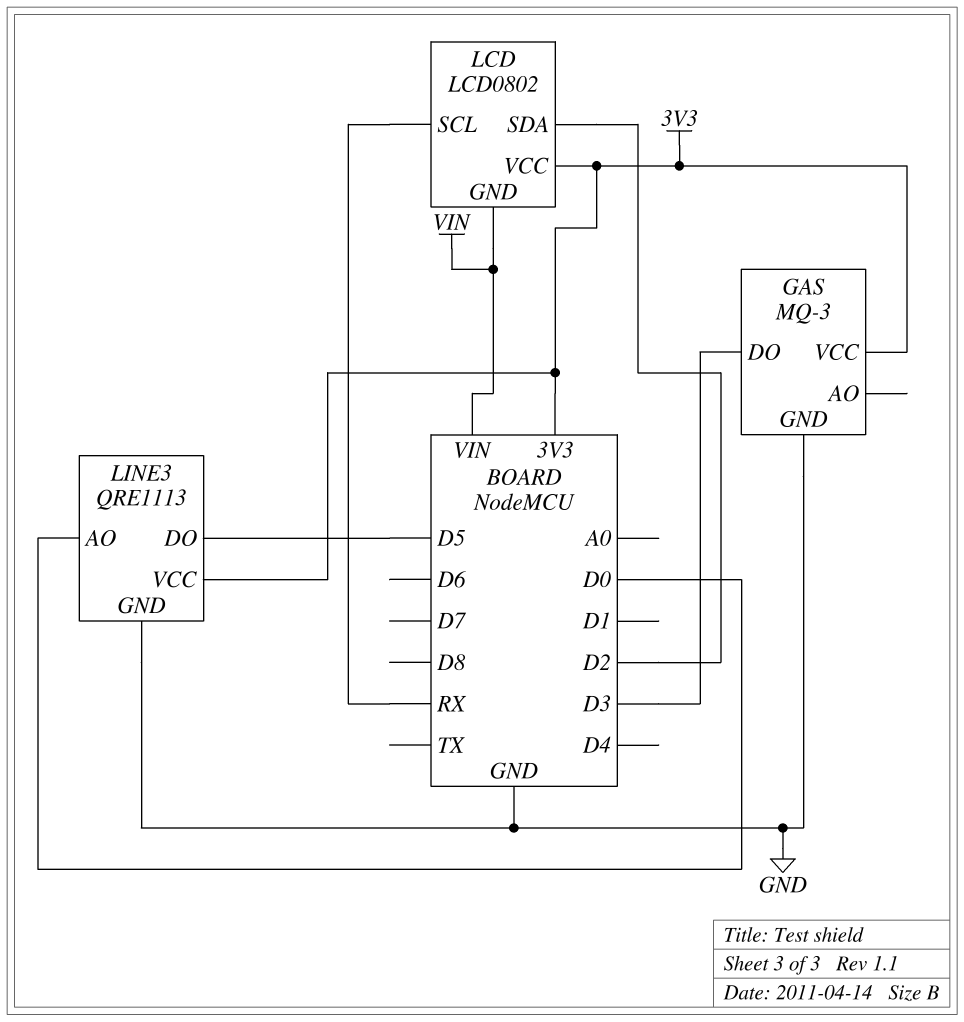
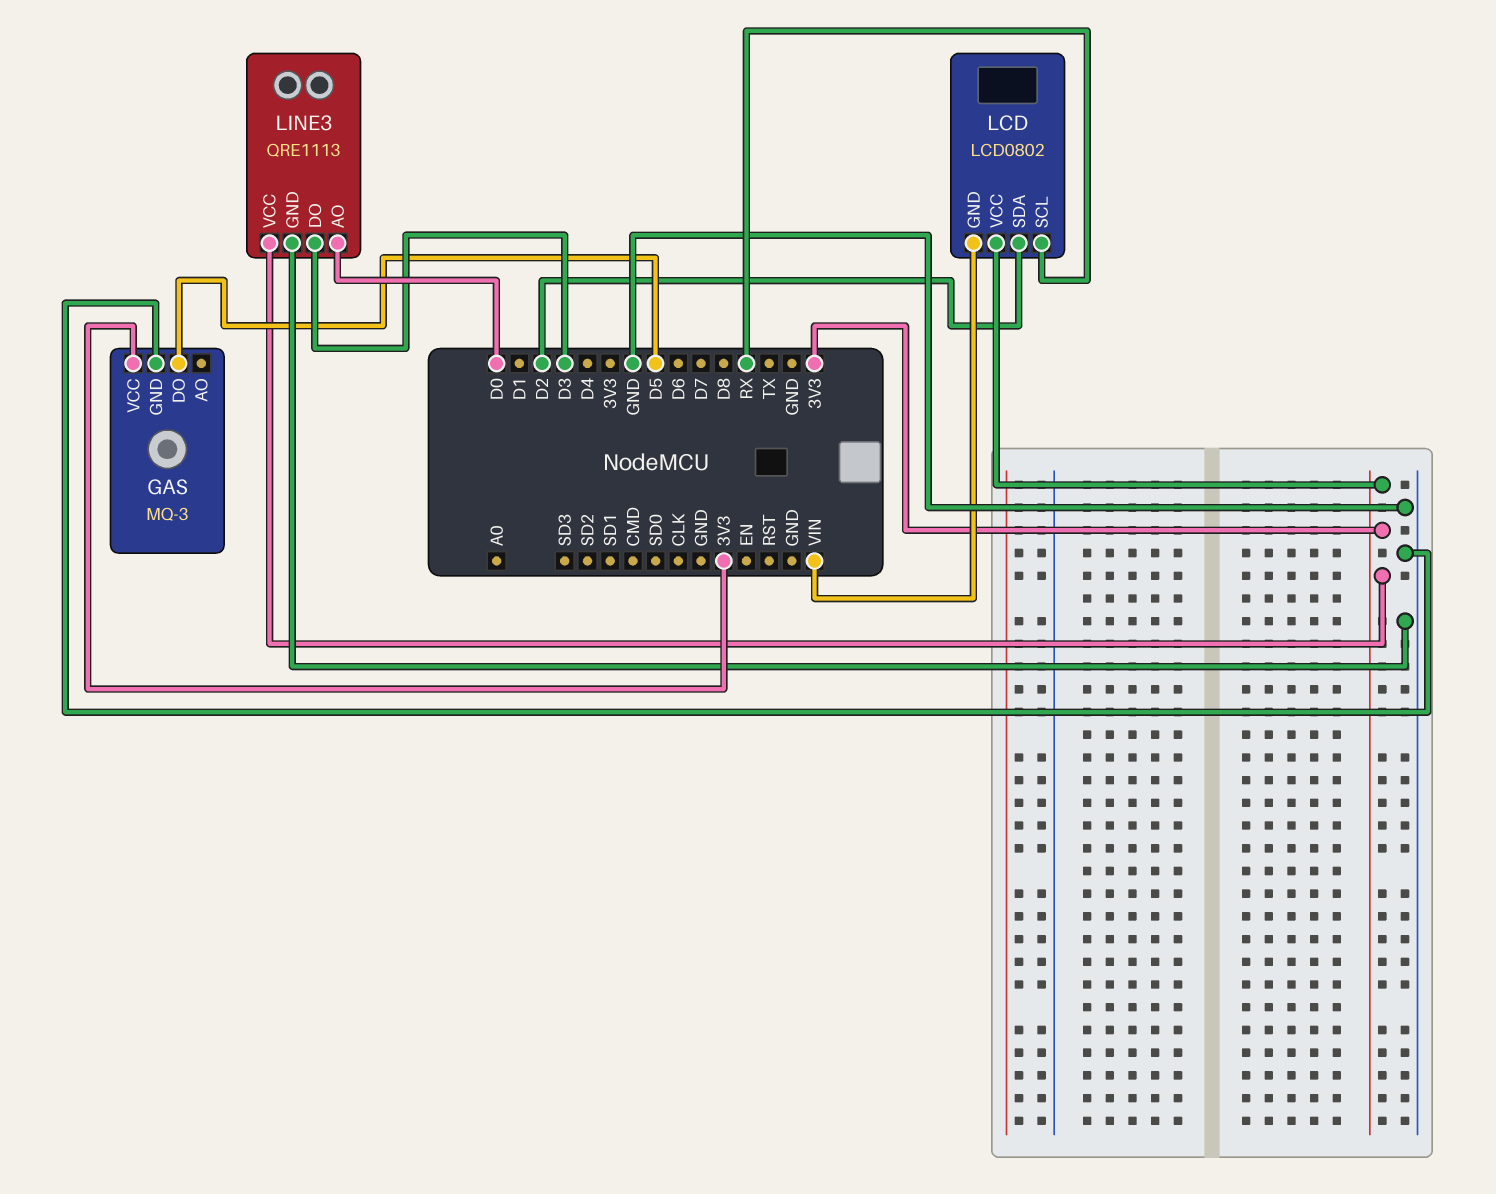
GAS pin DO: D3 -> D5
LINE3 pin DO: D5 -> D3

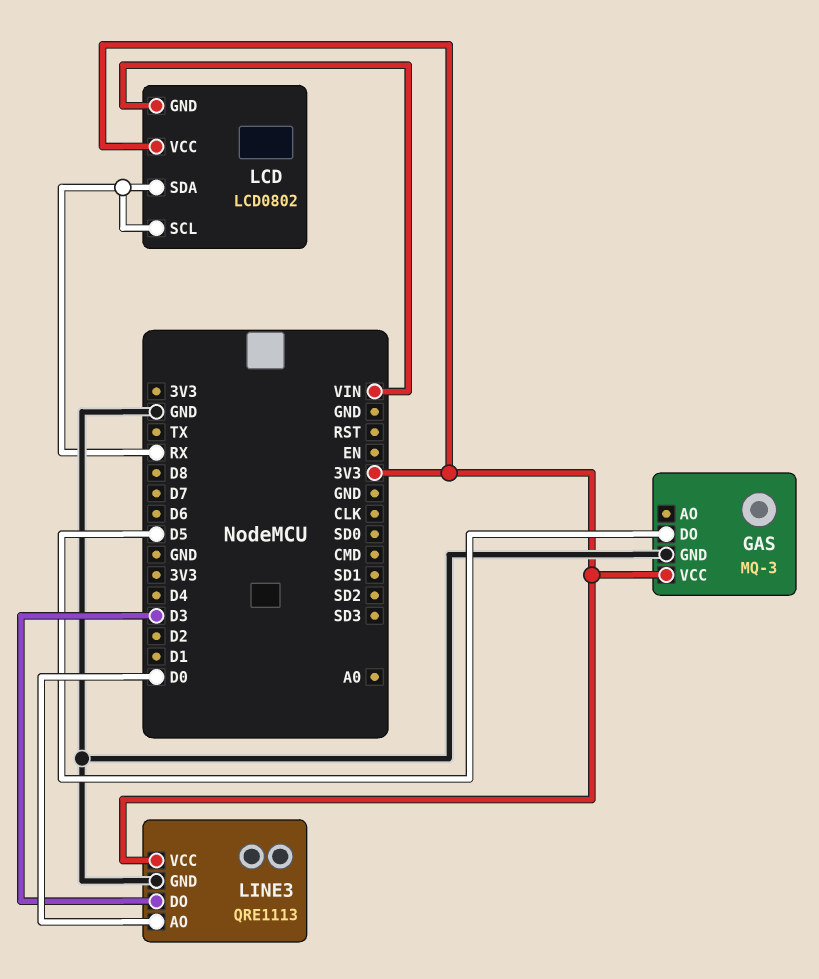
LCD pin SDA: D2 -> RX

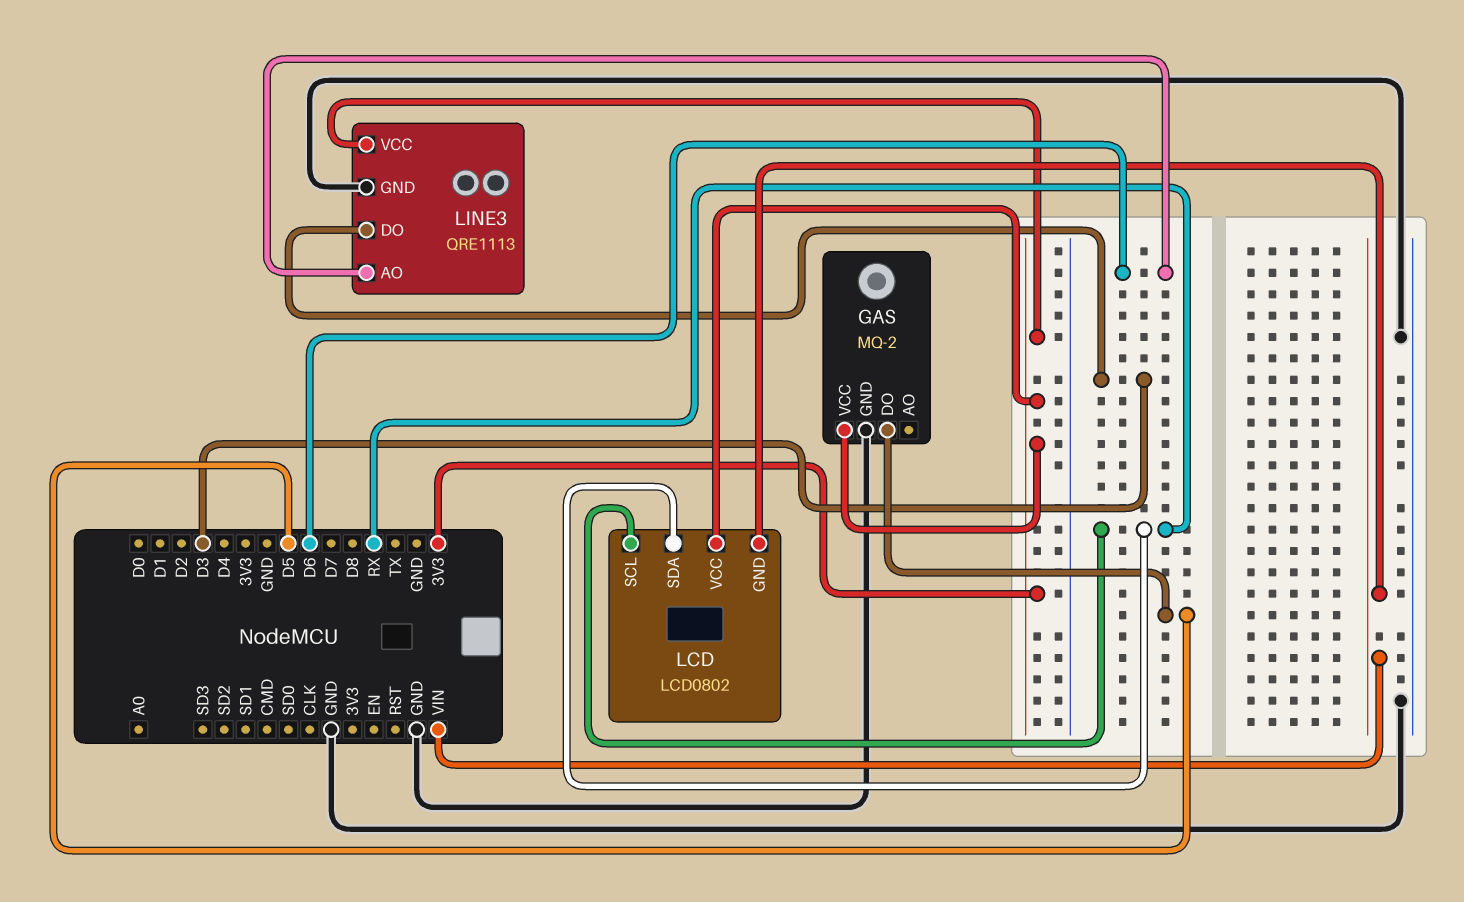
GAS: MQ-3 -> MQ-2
LINE3 pin AO: D0 -> D6

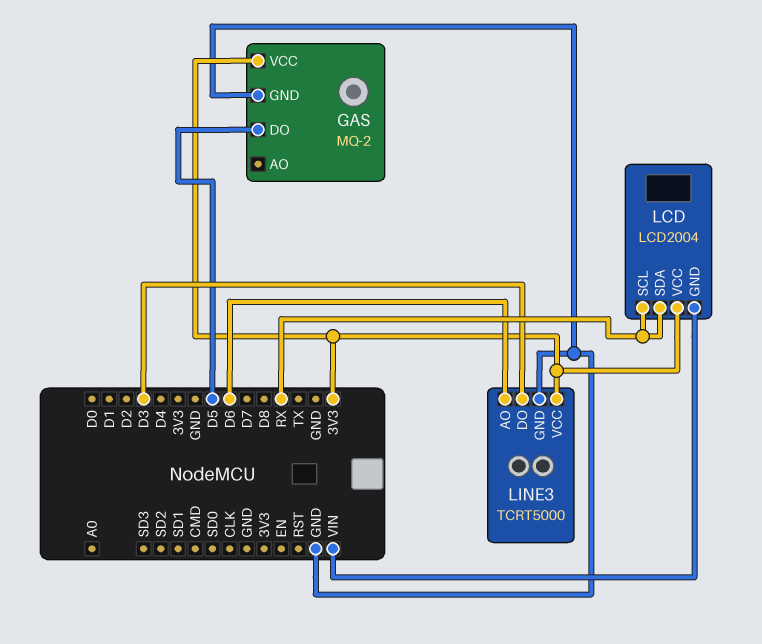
LCD: LCD0802 -> LCD2004
LINE3: QRE1113 -> TCRT5000

